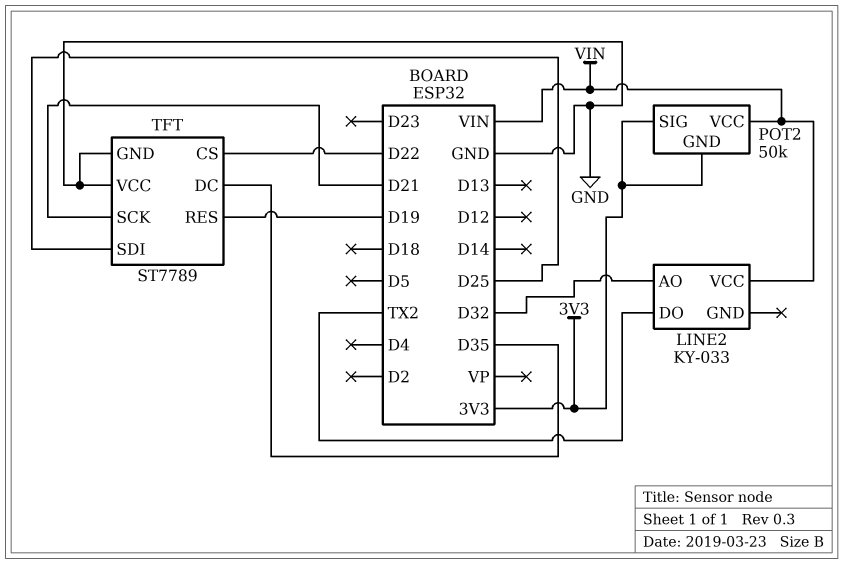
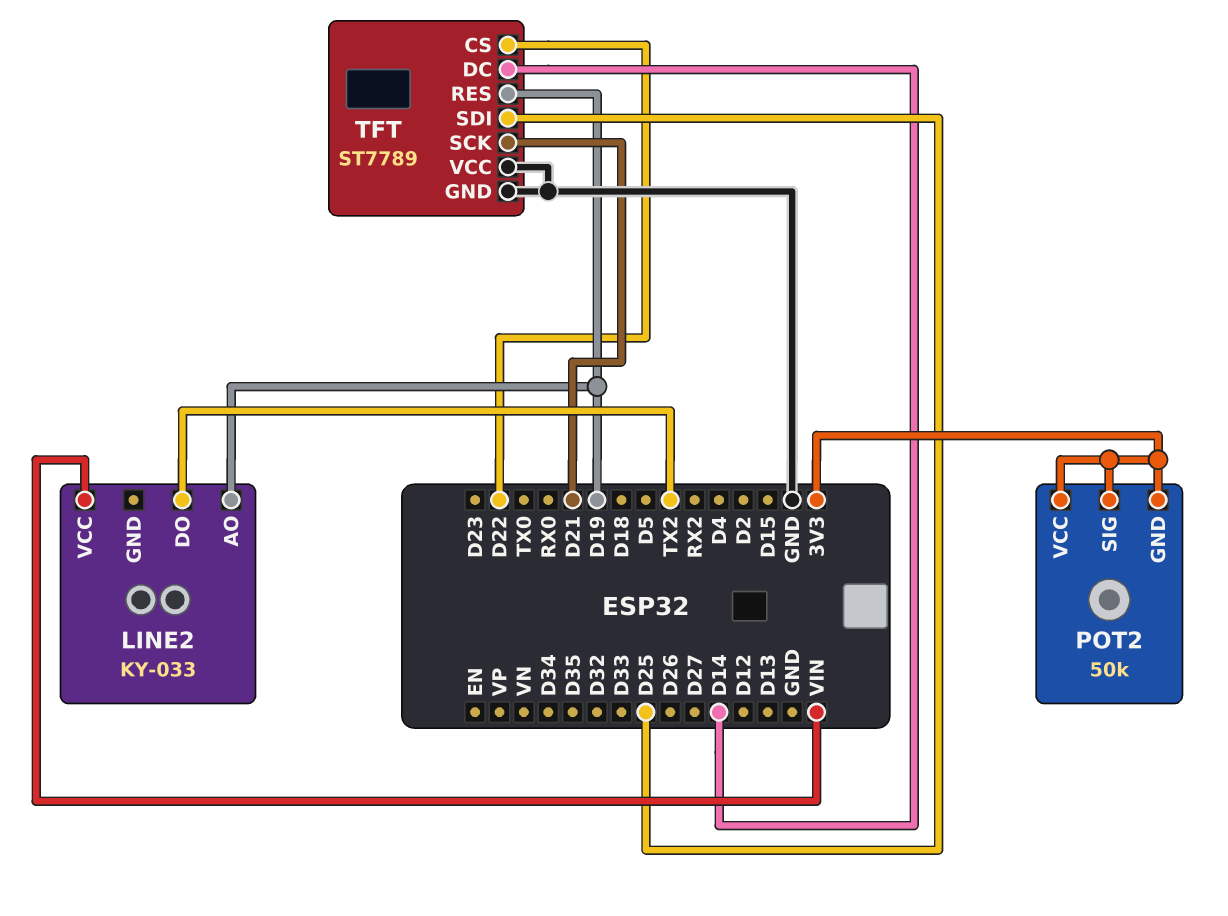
LINE2 pin AO: D32 -> D19
POT2 pin VCC: VIN -> 3V3
TFT pin DC: D35 -> D14

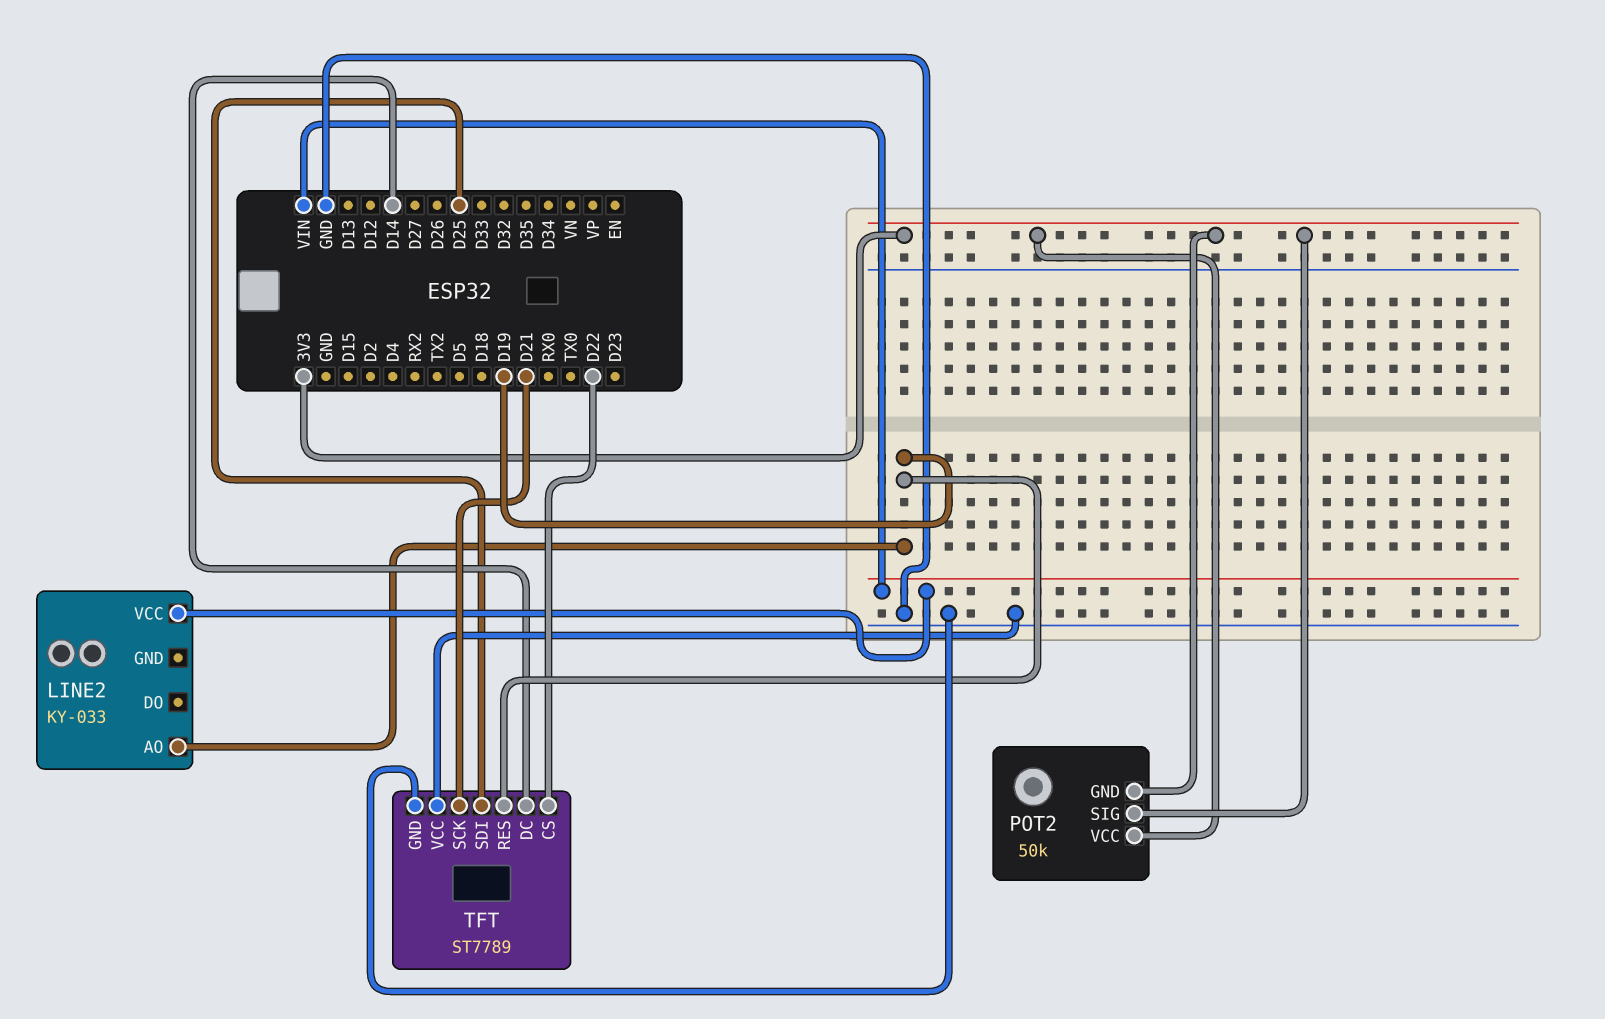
LINE2 pin DO: TX2 -> none

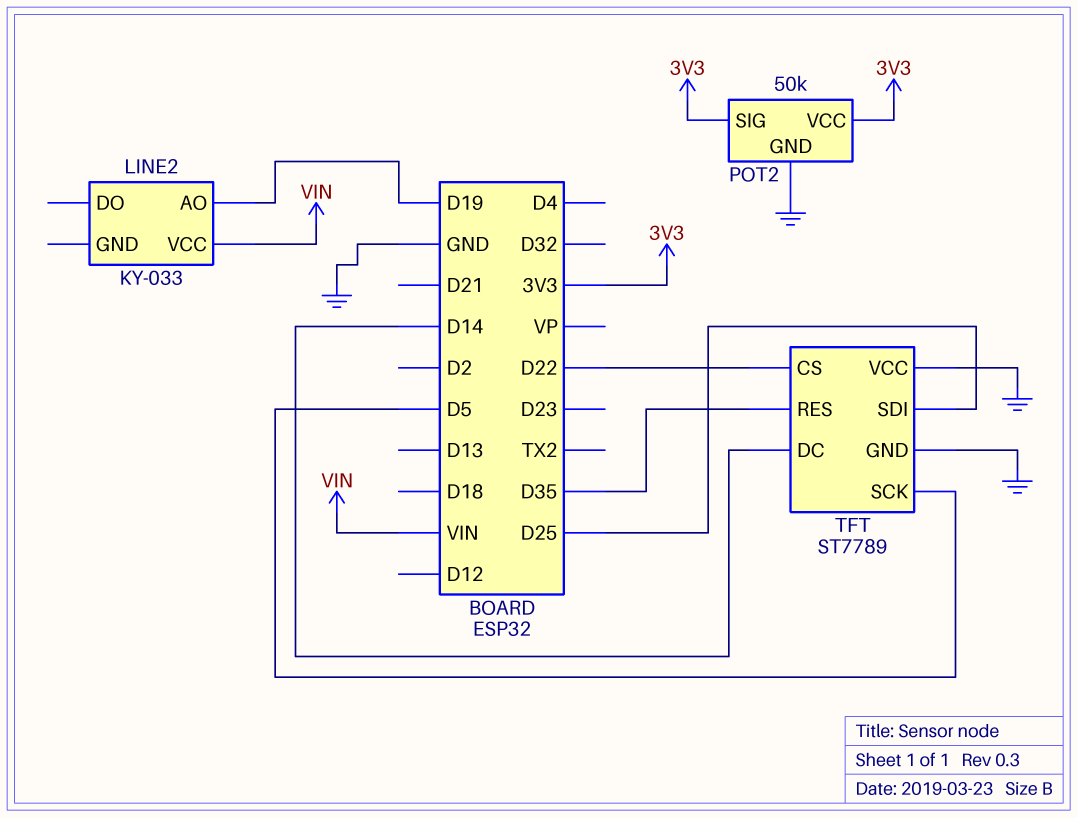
POT2 pin GND: 3V3 -> GND
TFT pin RES: D19 -> D35
TFT pin SCK: D21 -> D5

